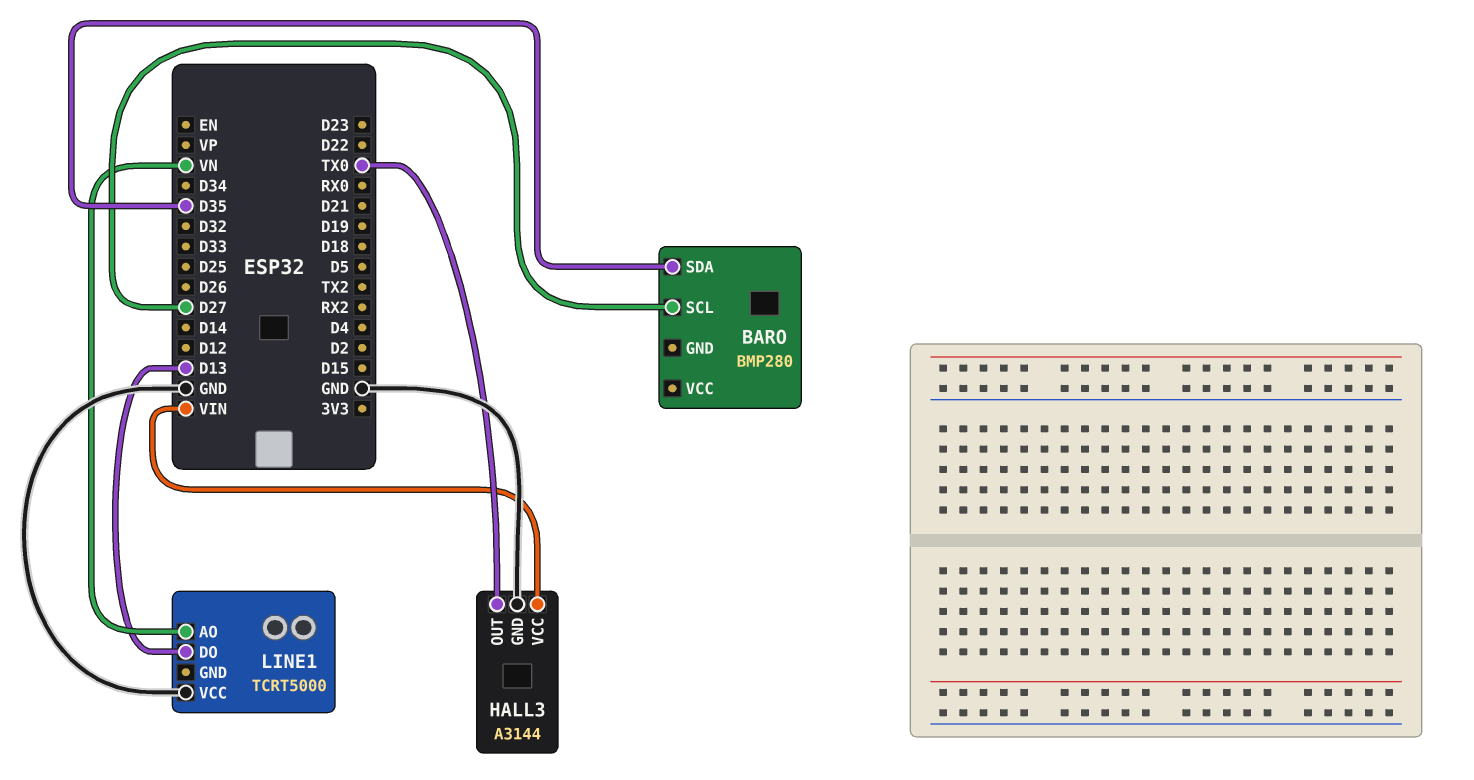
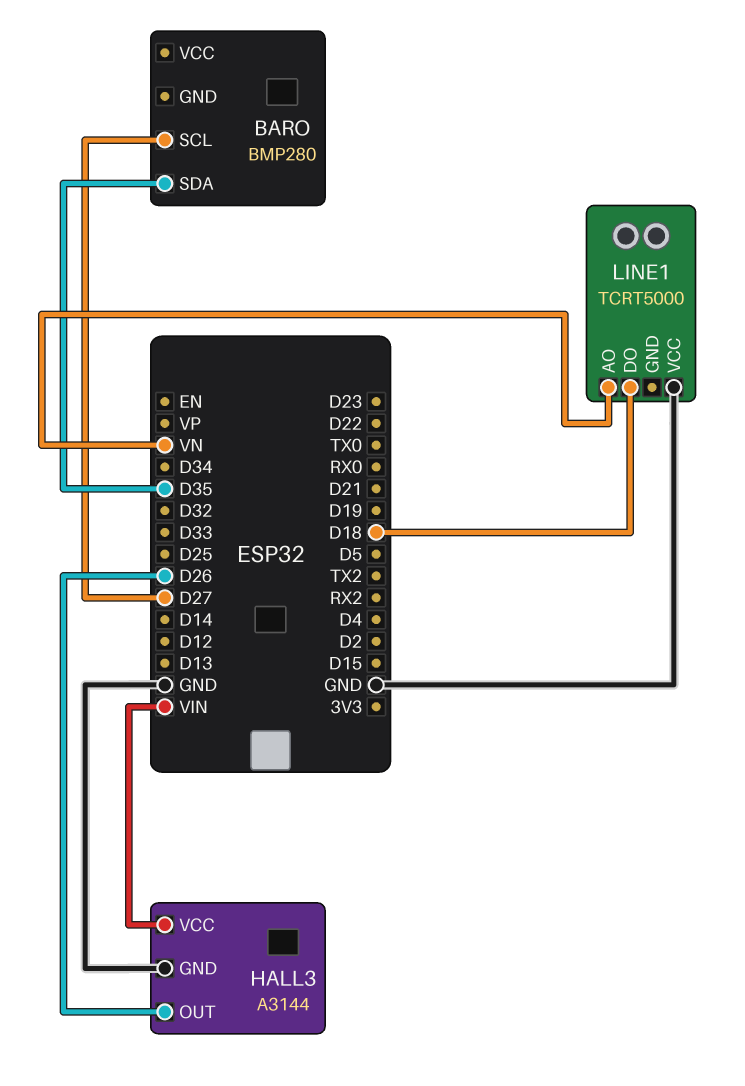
HALL3 pin OUT: TX0 -> D26
LINE1 pin DO: D13 -> D18

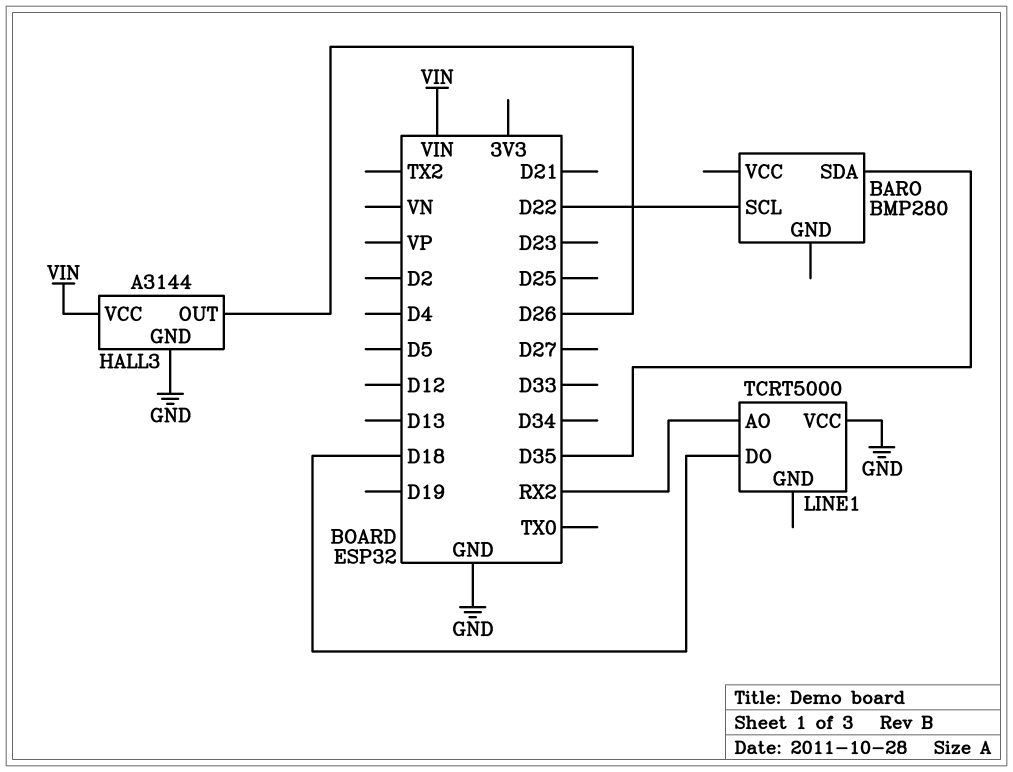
BARO pin SCL: D27 -> D22
LINE1 pin AO: VN -> RX2

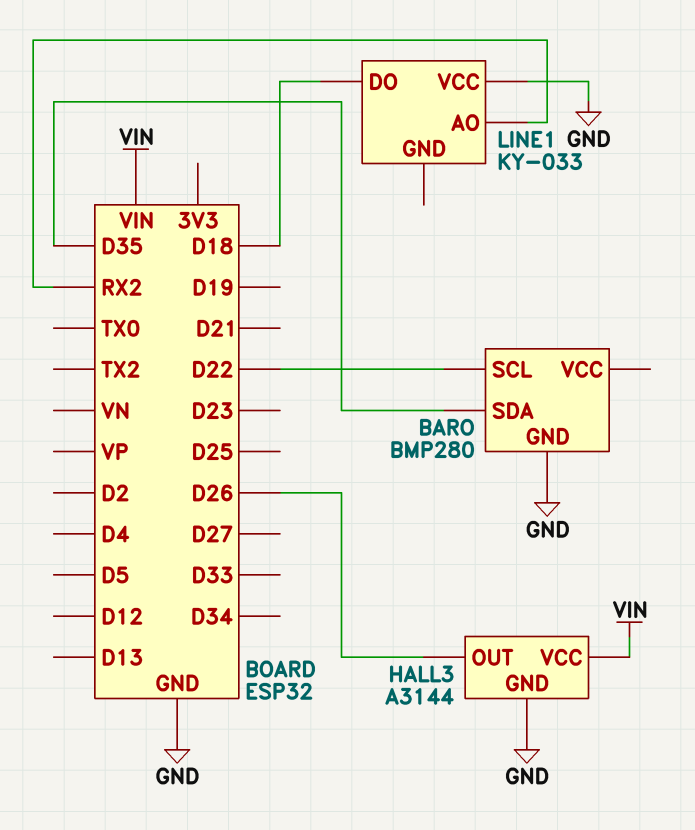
BARO pin GND: none -> GND
LINE1: TCRT5000 -> KY-033

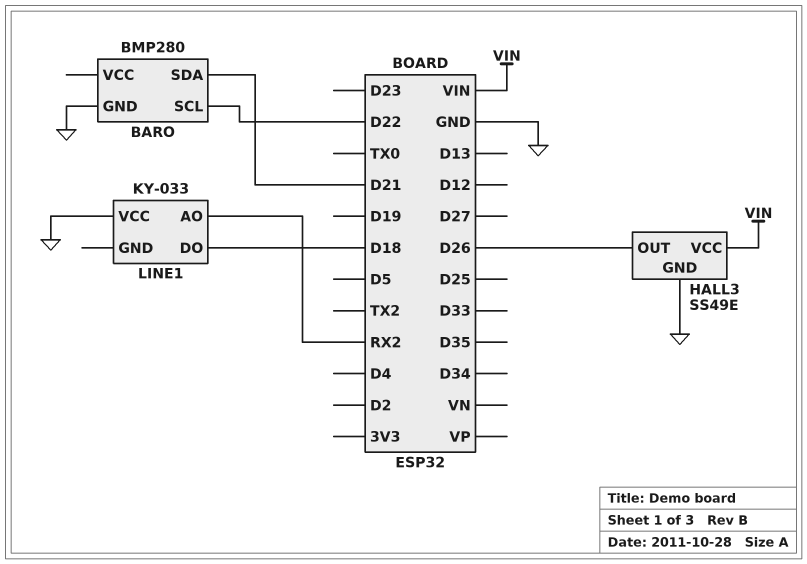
BARO pin SDA: D35 -> D21
HALL3: A3144 -> SS49E

